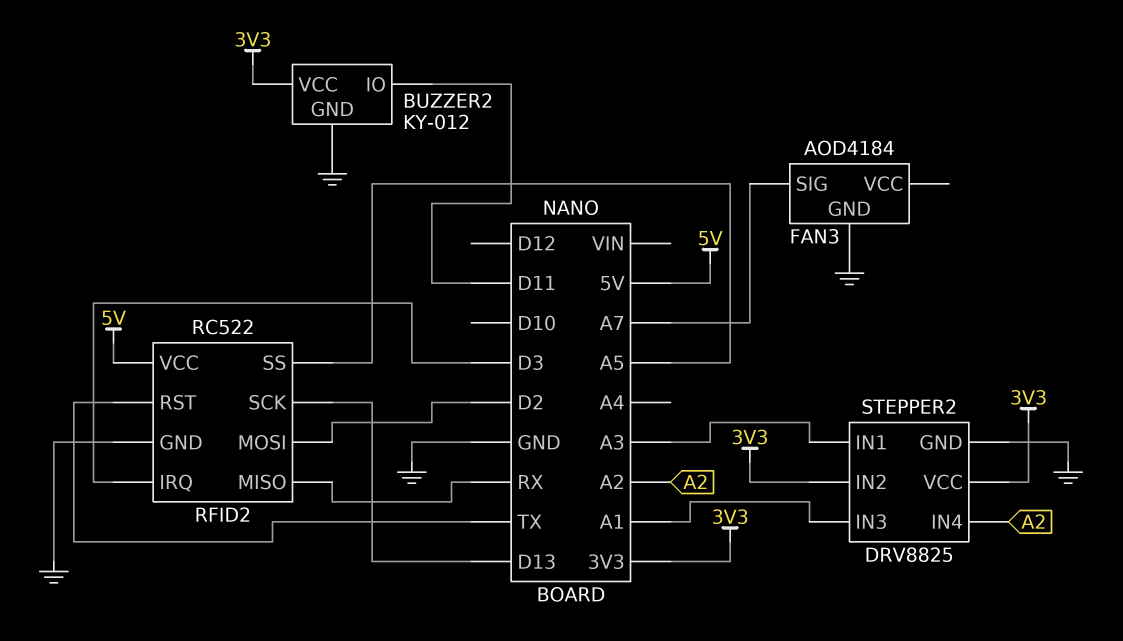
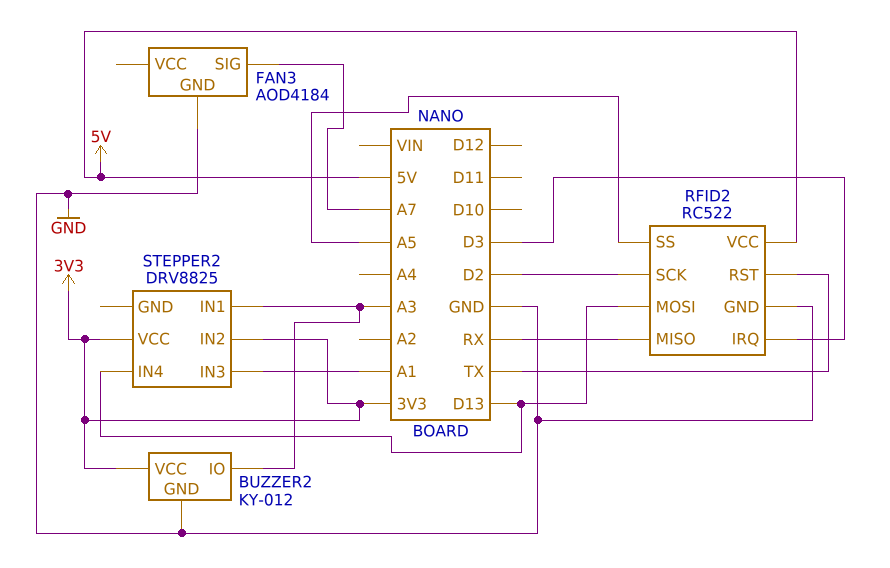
BUZZER2 pin IO: D11 -> A3
RFID2 pin MOSI: D2 -> D13
RFID2 pin SCK: D13 -> D2
STEPPER2 pin GND: GND -> none
STEPPER2 pin IN4: A2 -> D13

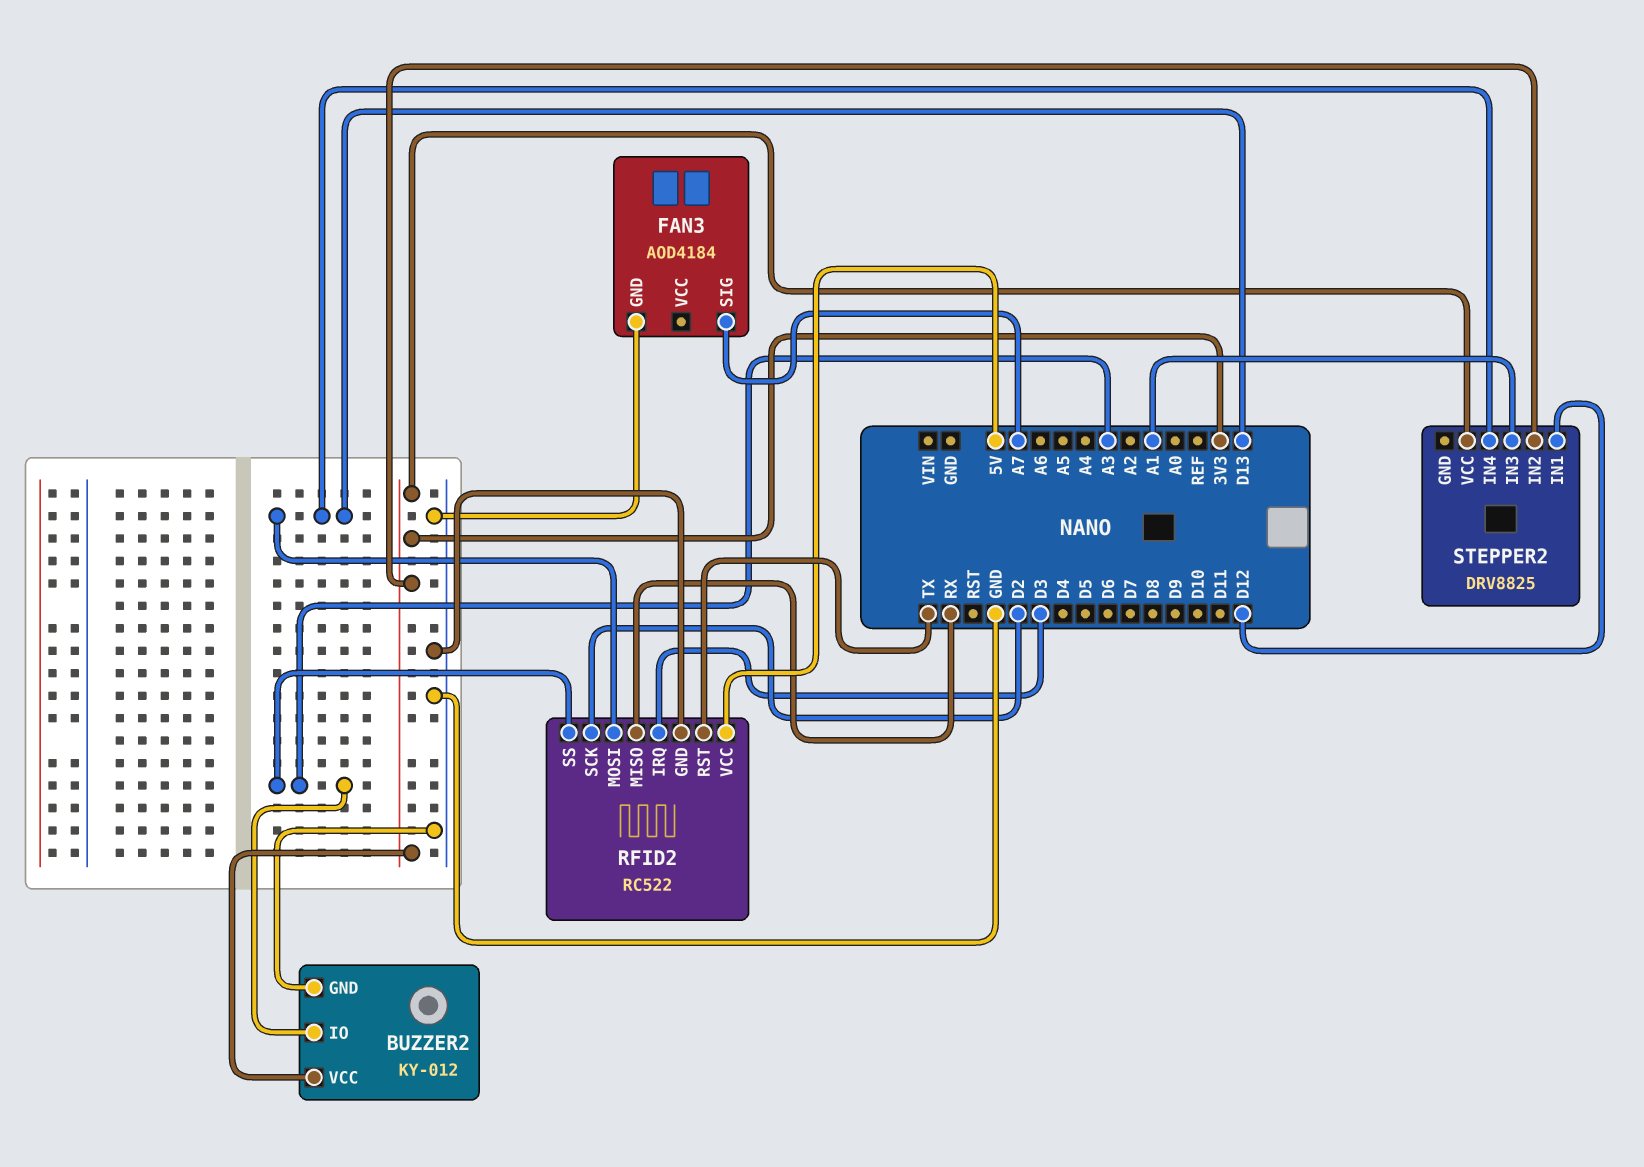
RFID2 pin SS: A5 -> A3
STEPPER2 pin IN1: A3 -> D12

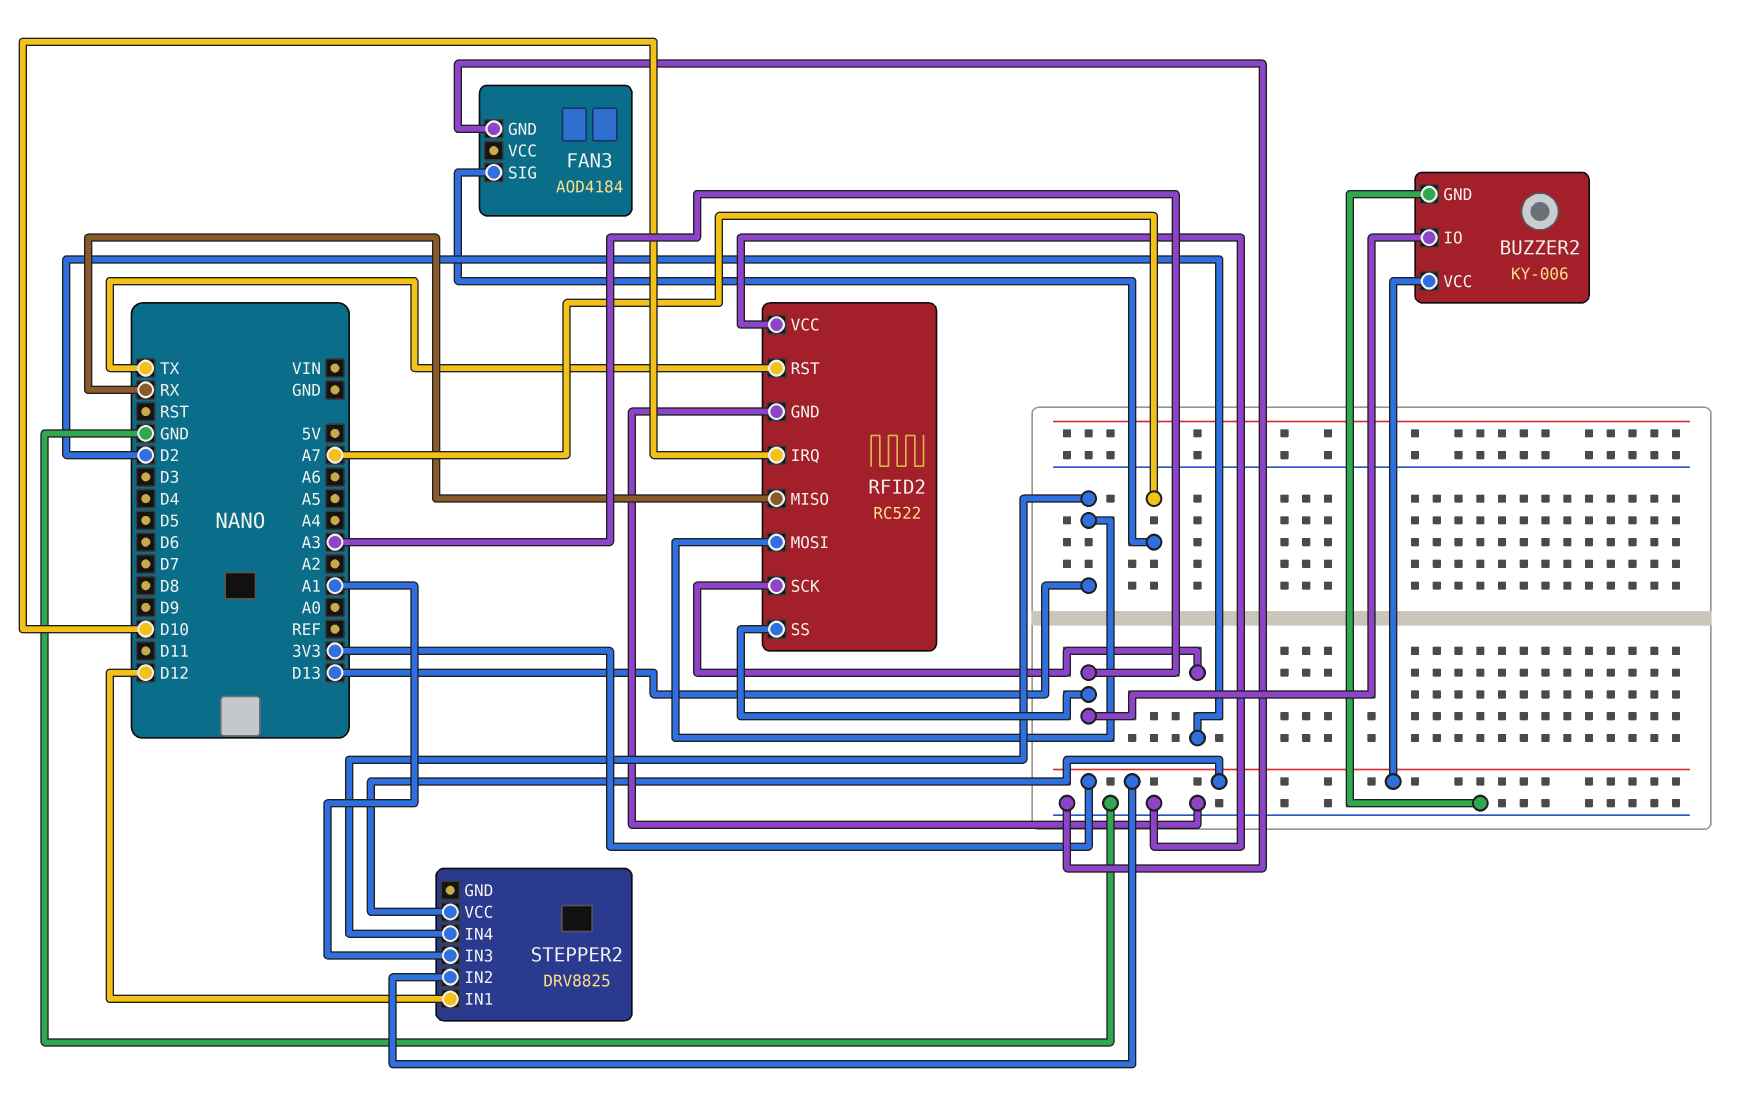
BUZZER2: KY-012 -> KY-006
RFID2 pin IRQ: D3 -> D10
RFID2 pin VCC: 5V -> GND

